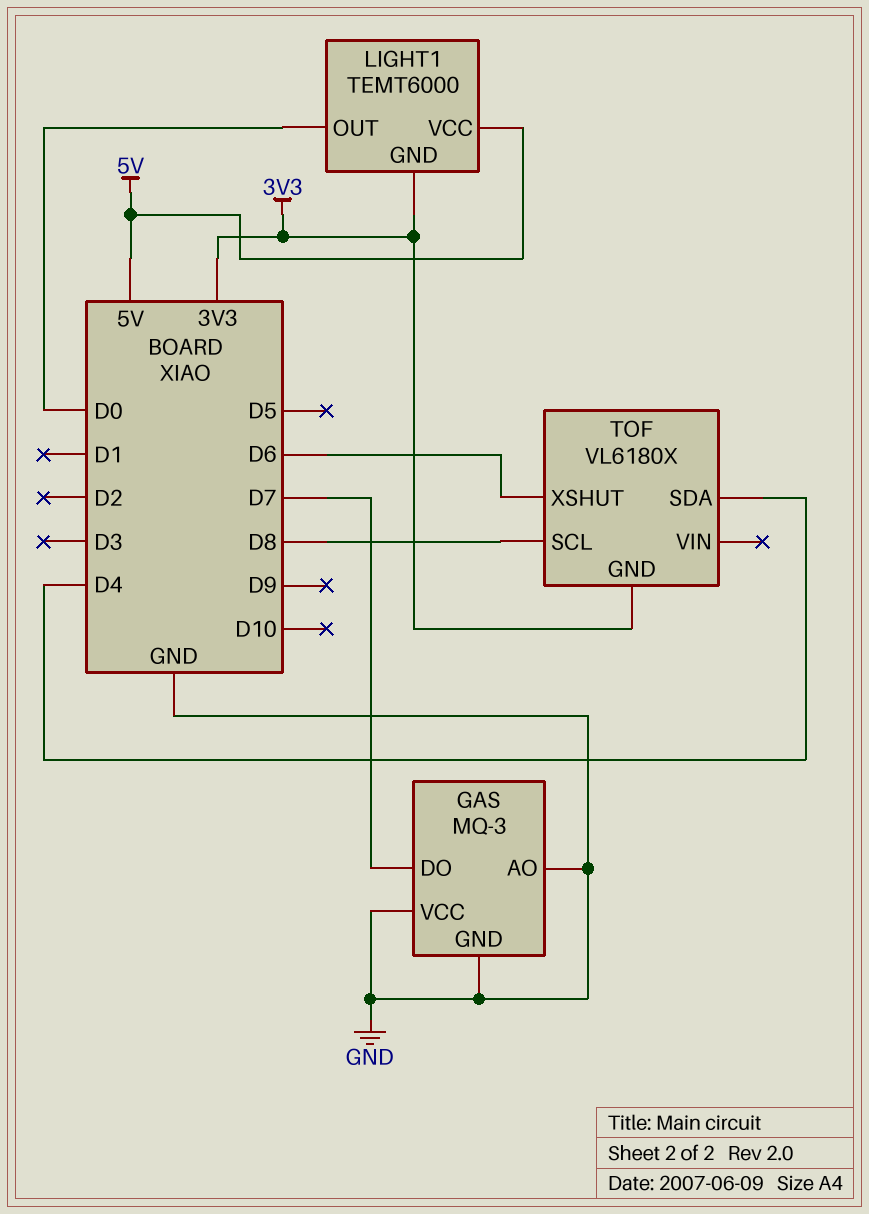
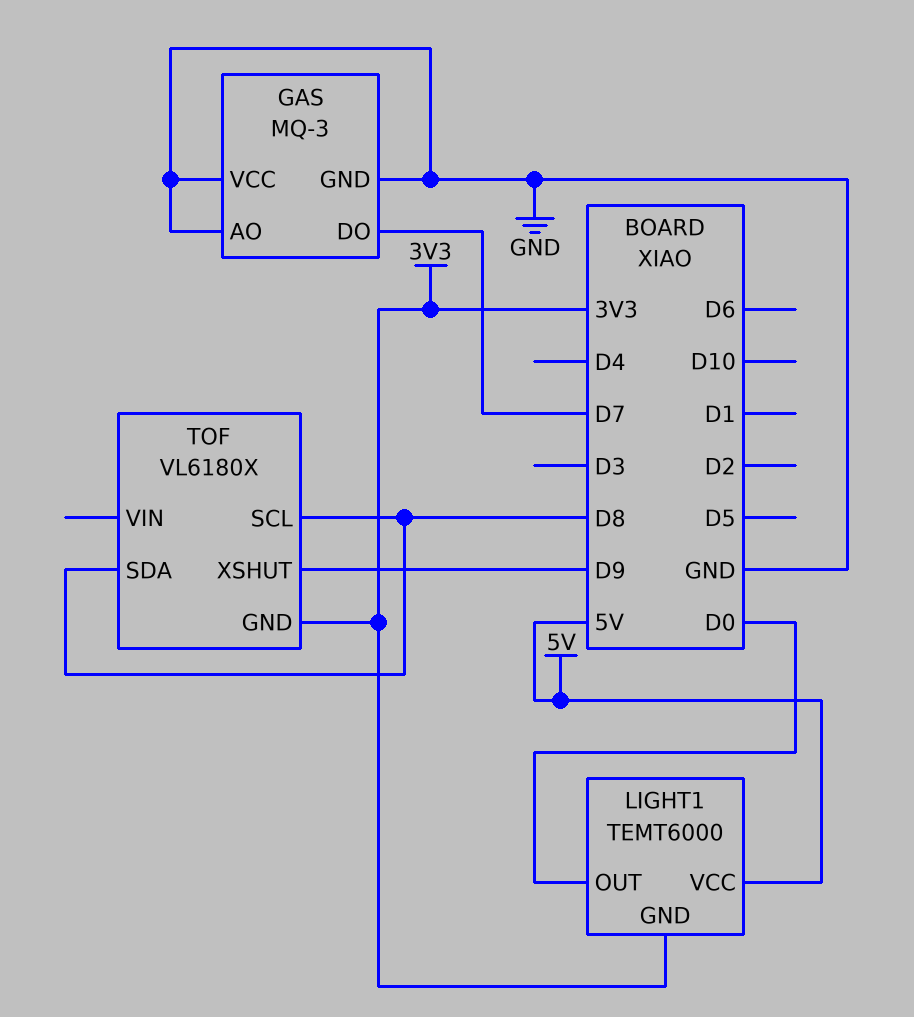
TOF pin SDA: D4 -> D8
TOF pin XSHUT: D6 -> D9

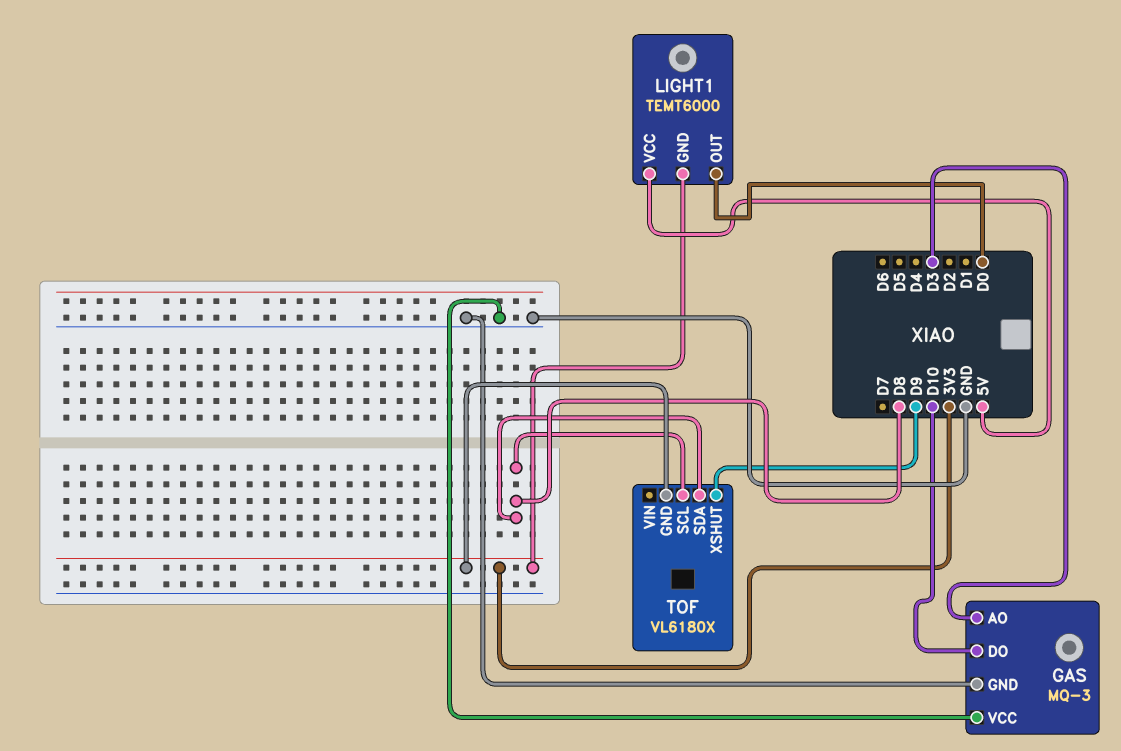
GAS pin AO: GND -> D3
GAS pin DO: D7 -> D10

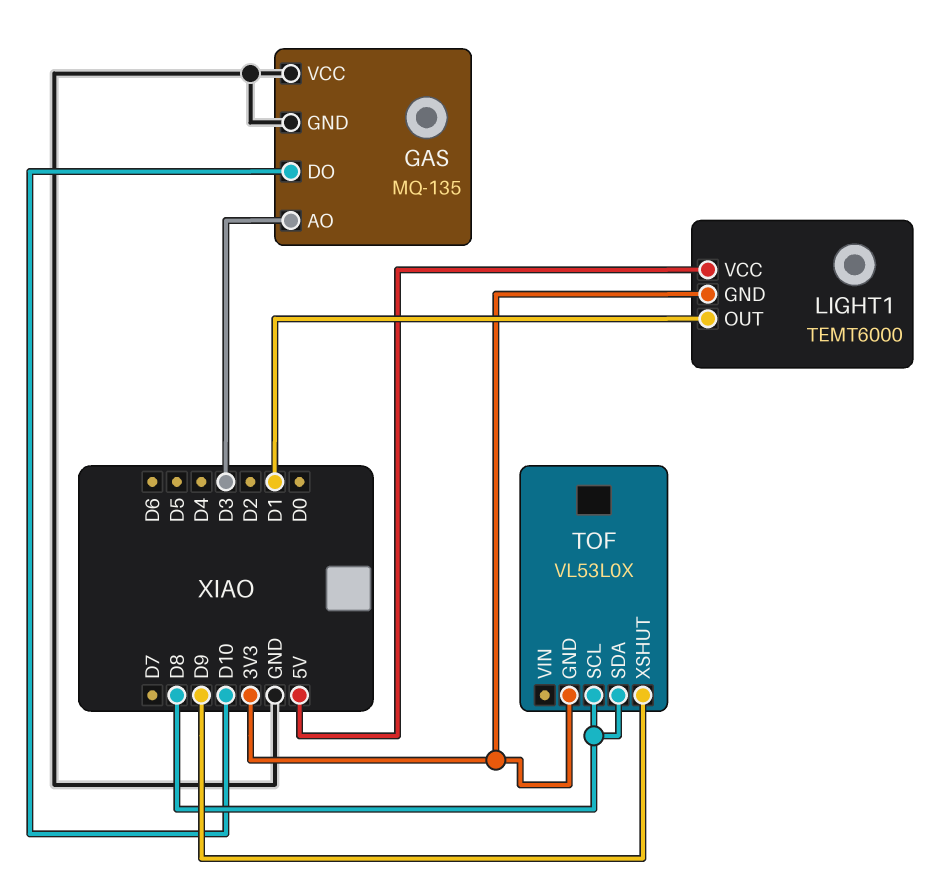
GAS: MQ-3 -> MQ-135
LIGHT1 pin OUT: D0 -> D1
TOF: VL6180X -> VL53L0X

